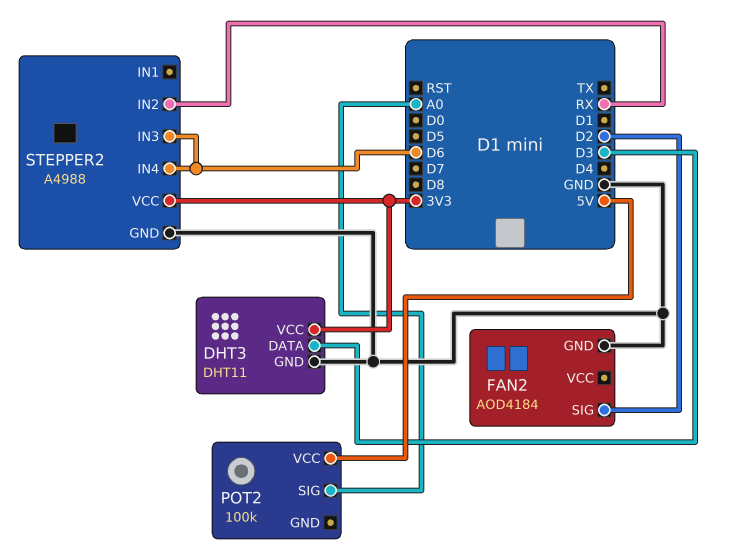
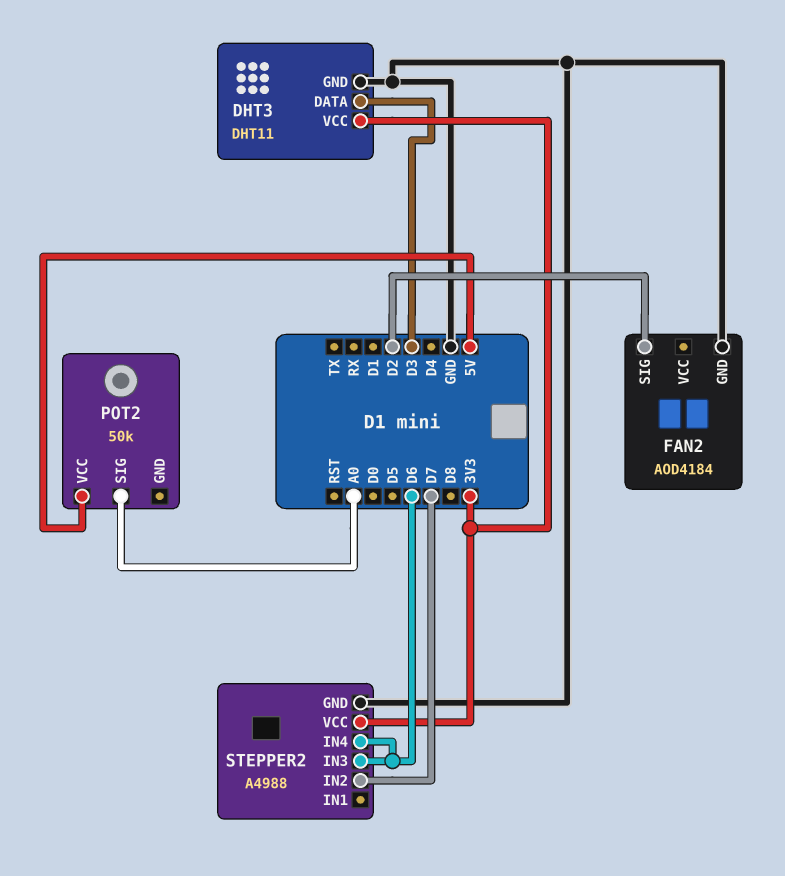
POT2: 100k -> 50k
STEPPER2 pin IN2: RX -> D7

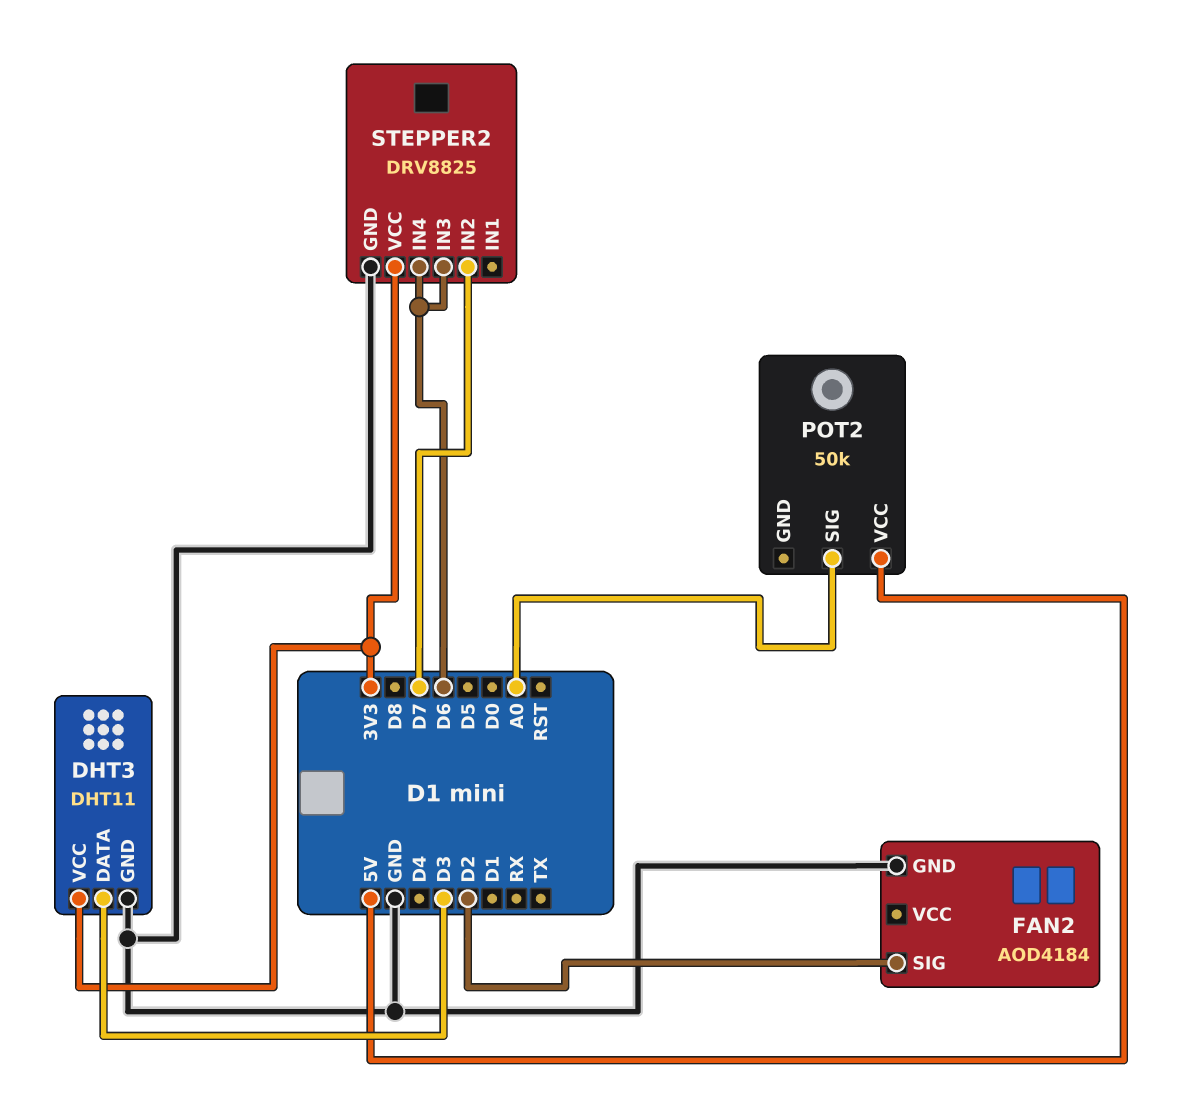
STEPPER2: A4988 -> DRV8825

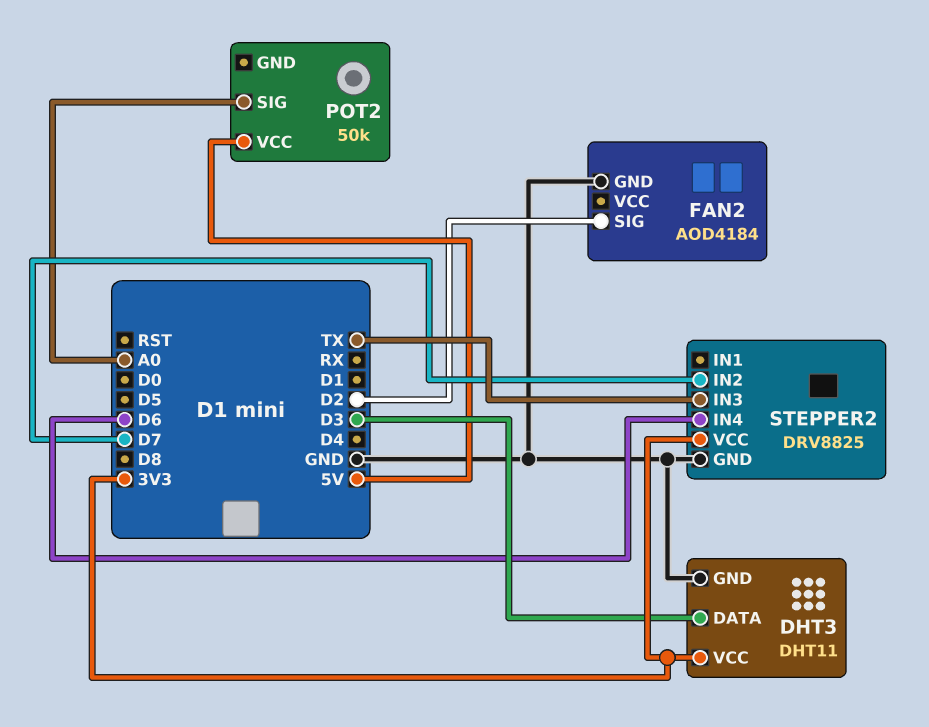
STEPPER2 pin IN3: D6 -> TX

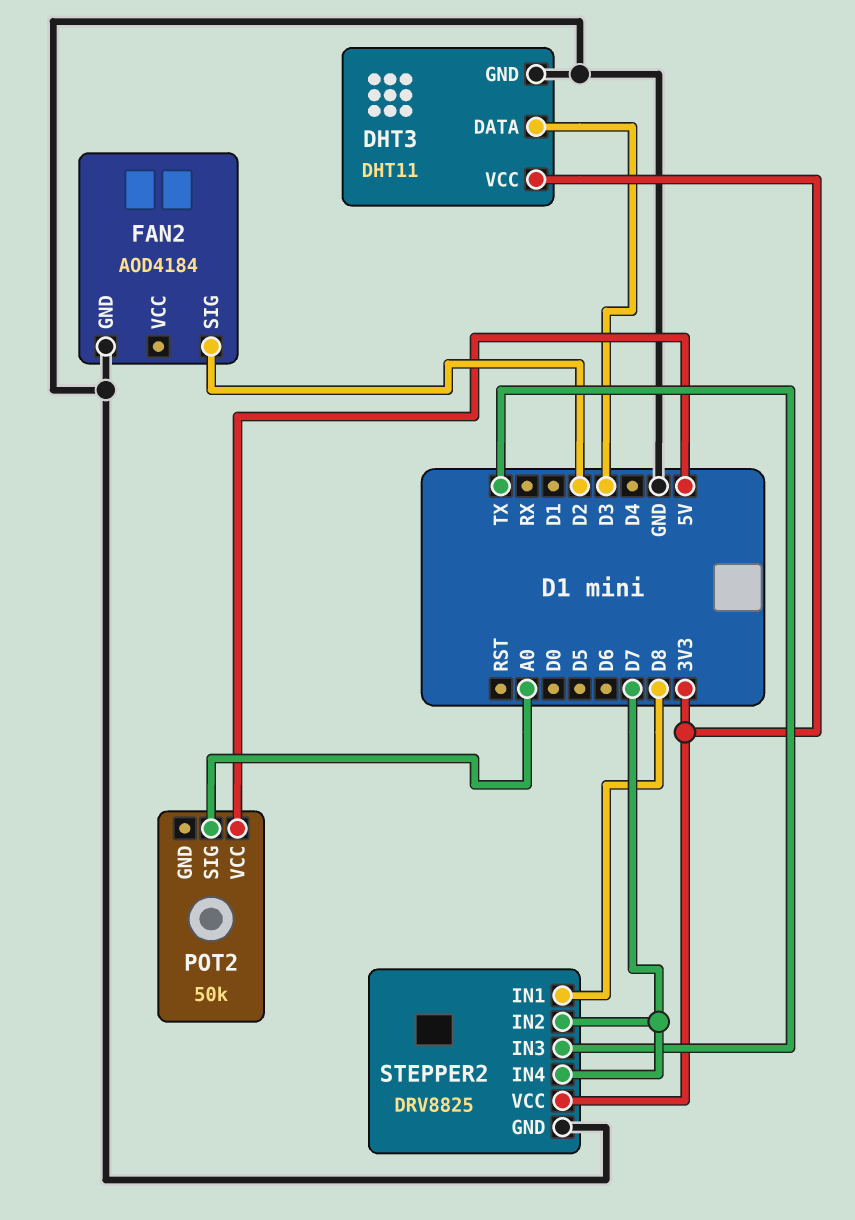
STEPPER2 pin IN1: none -> D8
STEPPER2 pin IN4: D6 -> D7

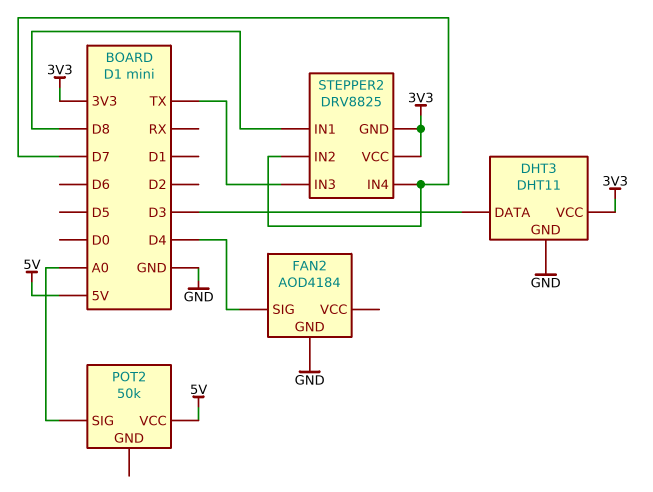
FAN2 pin SIG: D2 -> D4
STEPPER2 pin GND: GND -> 3V3

